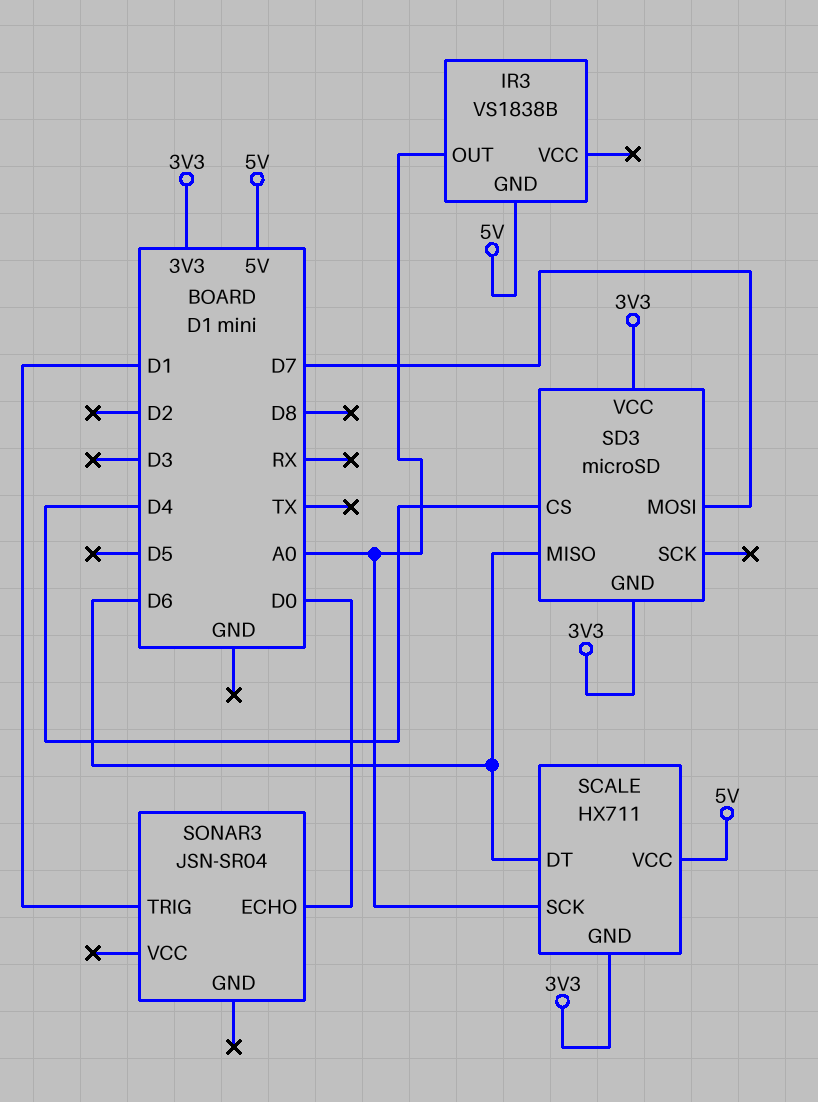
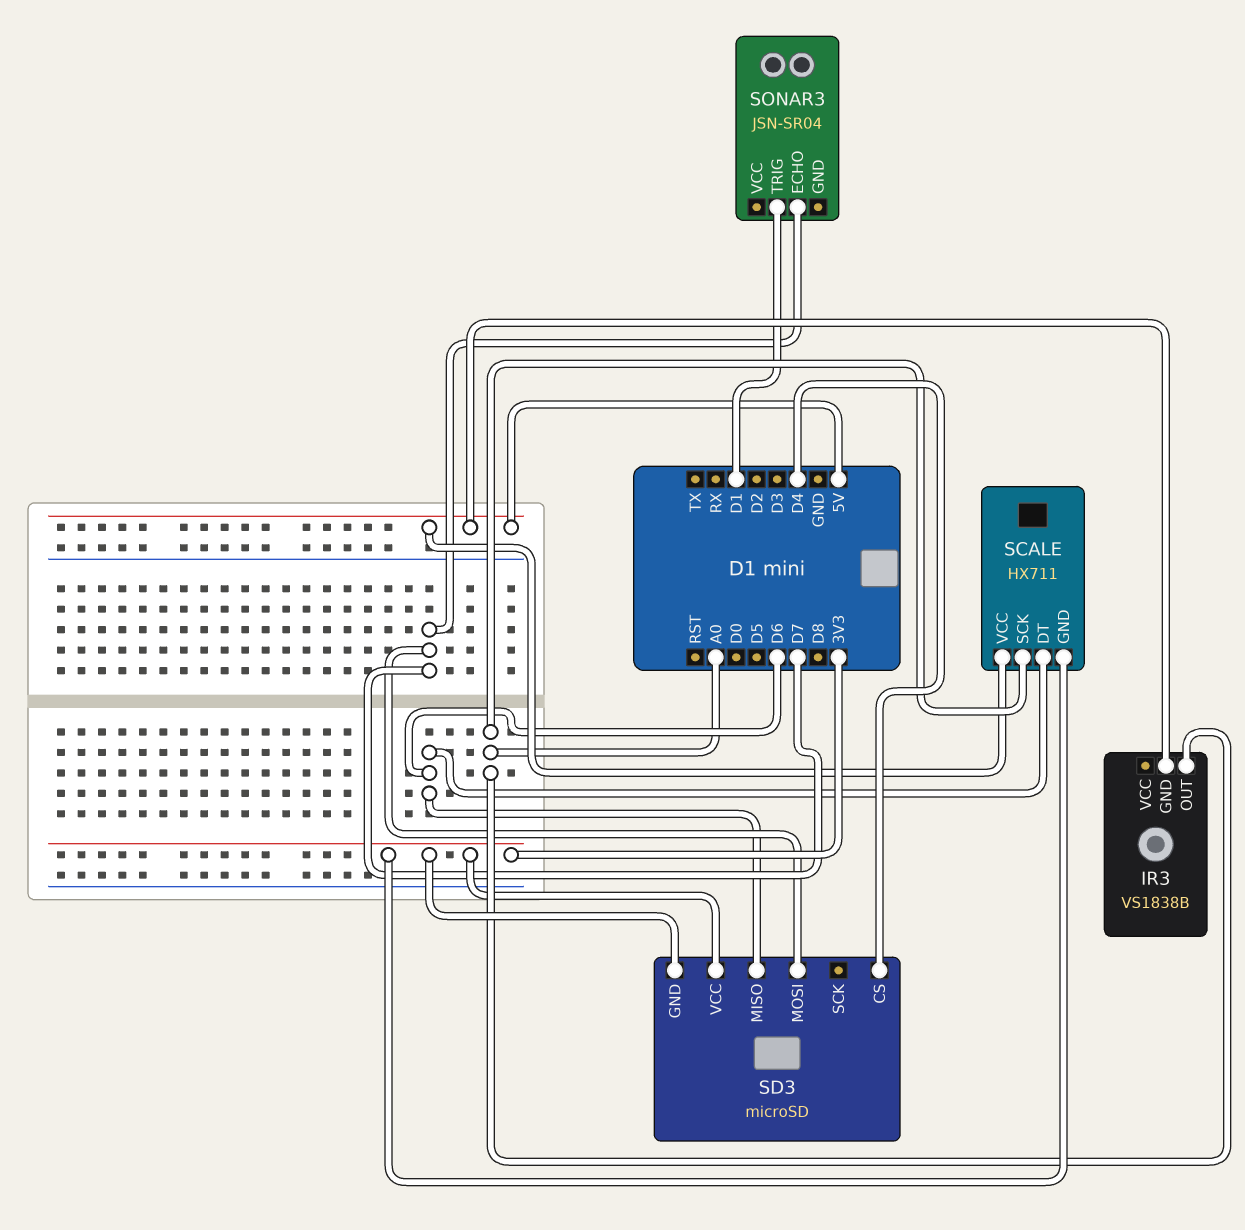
SONAR3 pin ECHO: D0 -> D7

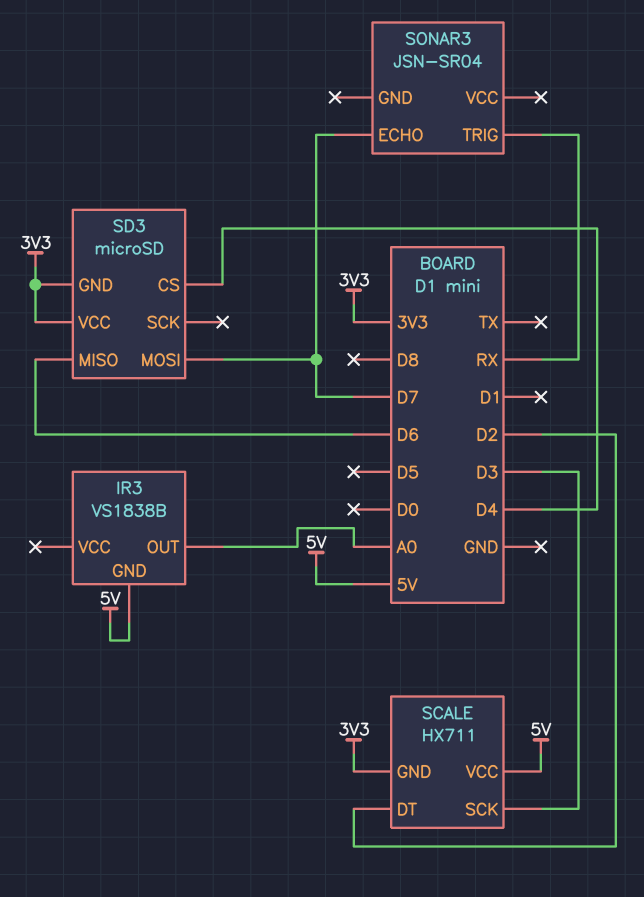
SCALE pin DT: D6 -> D2
SCALE pin SCK: A0 -> D3
SONAR3 pin TRIG: D1 -> RX

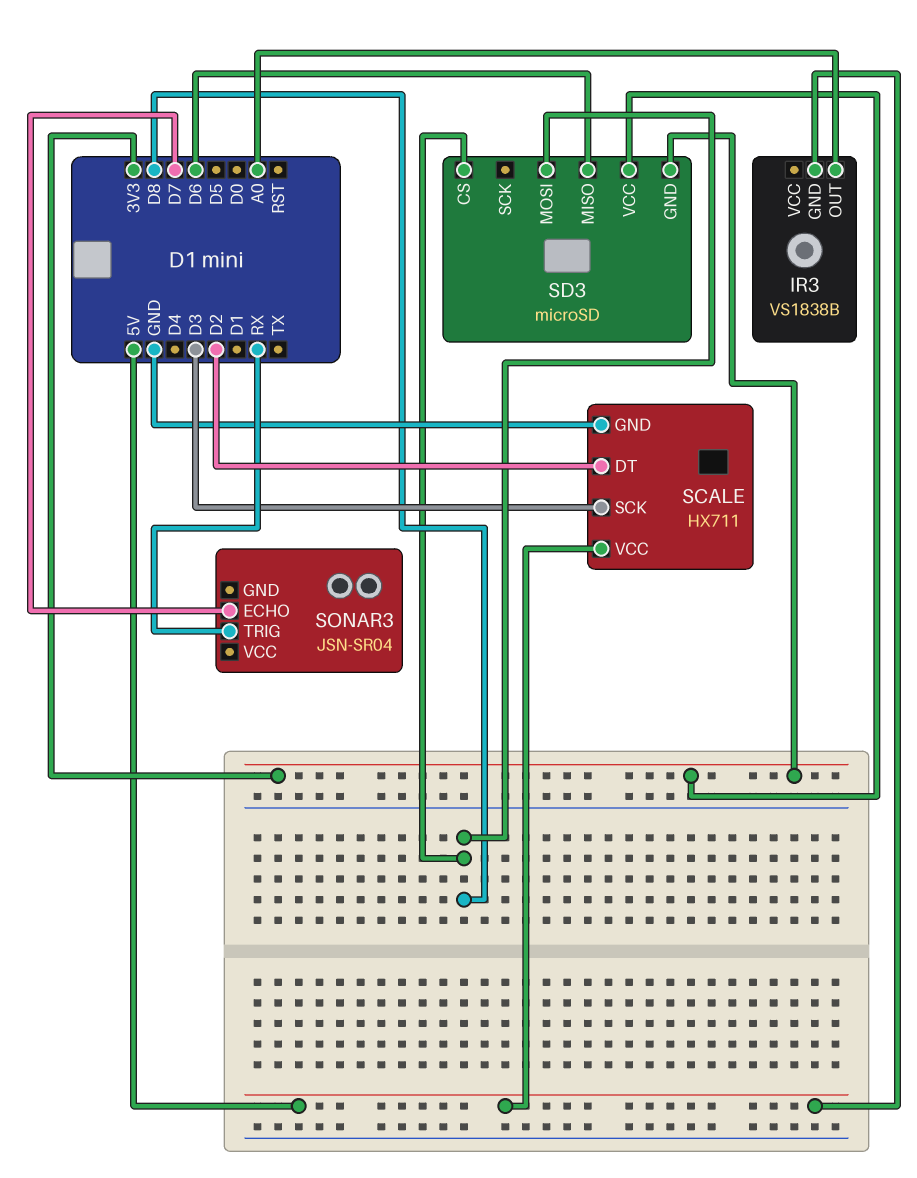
SCALE pin GND: 3V3 -> GND
SD3 pin CS: D4 -> D8
SD3 pin MOSI: D7 -> D8

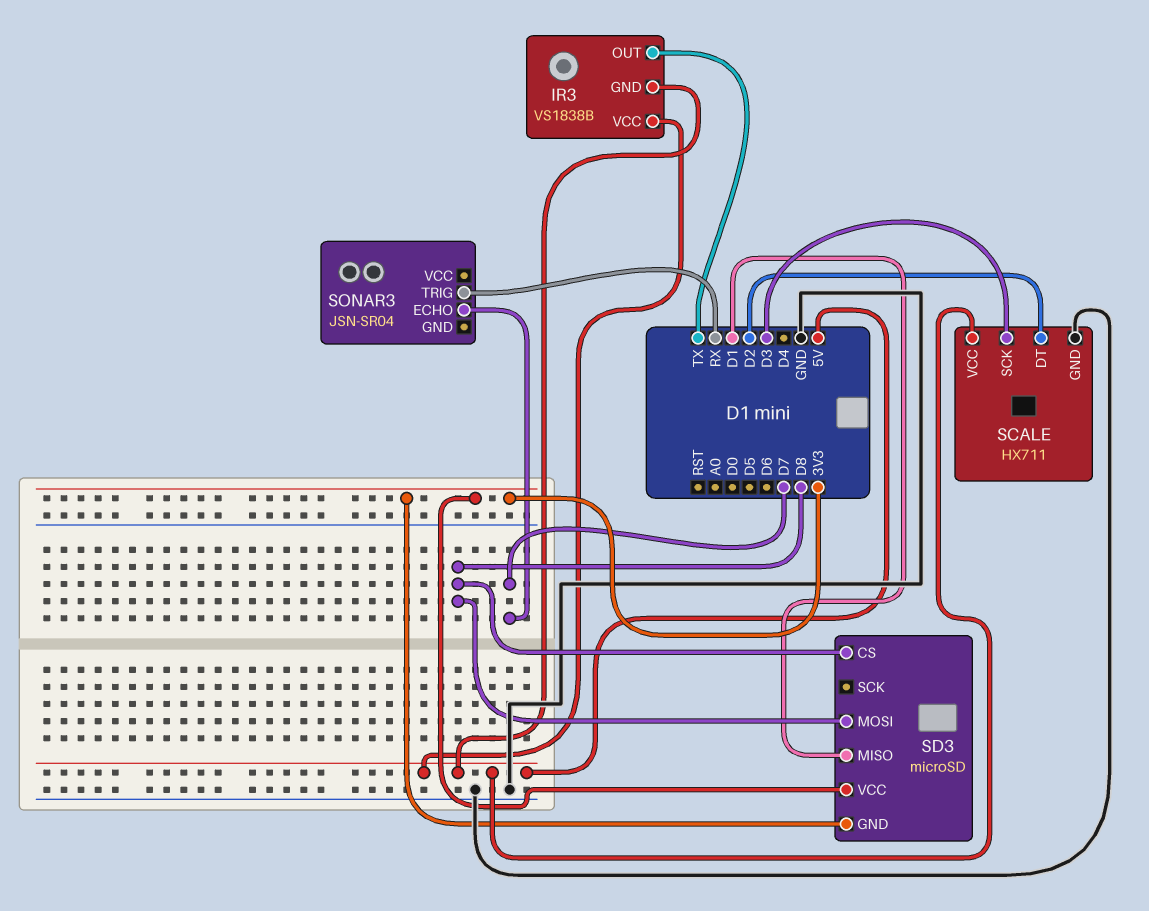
IR3 pin OUT: A0 -> TX
IR3 pin VCC: none -> 5V
SD3 pin MISO: D6 -> D1

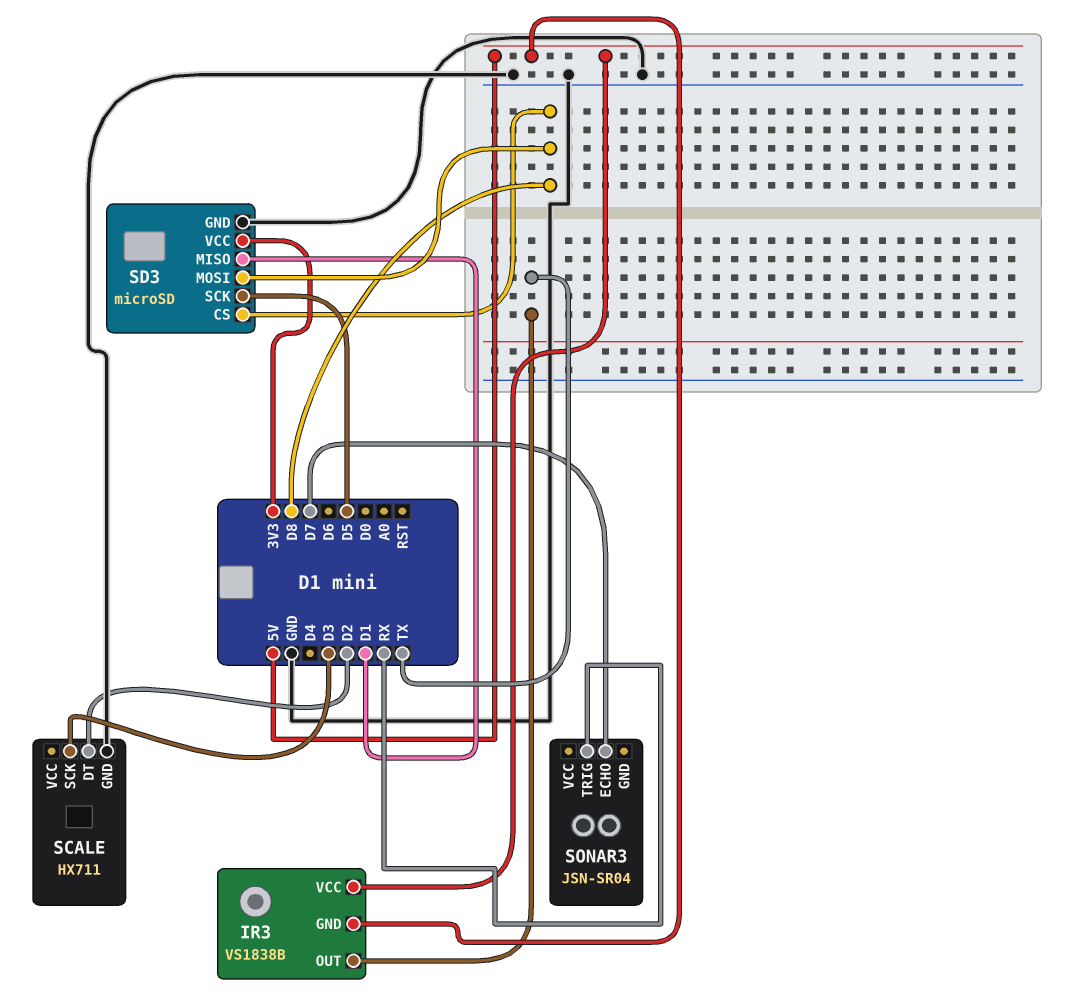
SCALE pin VCC: 5V -> none
SD3 pin GND: 3V3 -> GND
SD3 pin SCK: none -> D5

